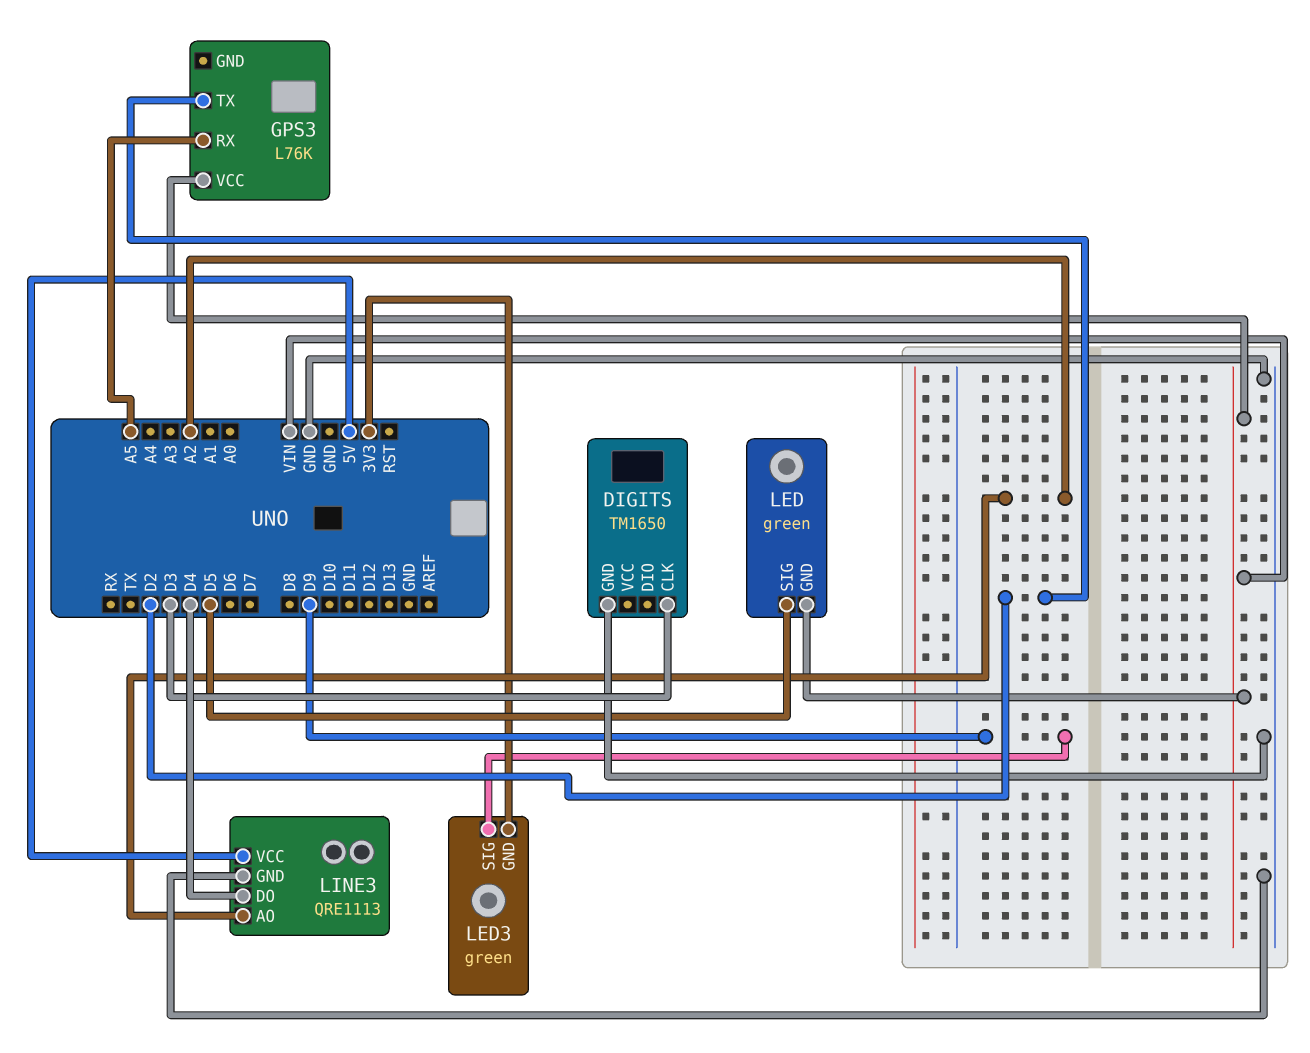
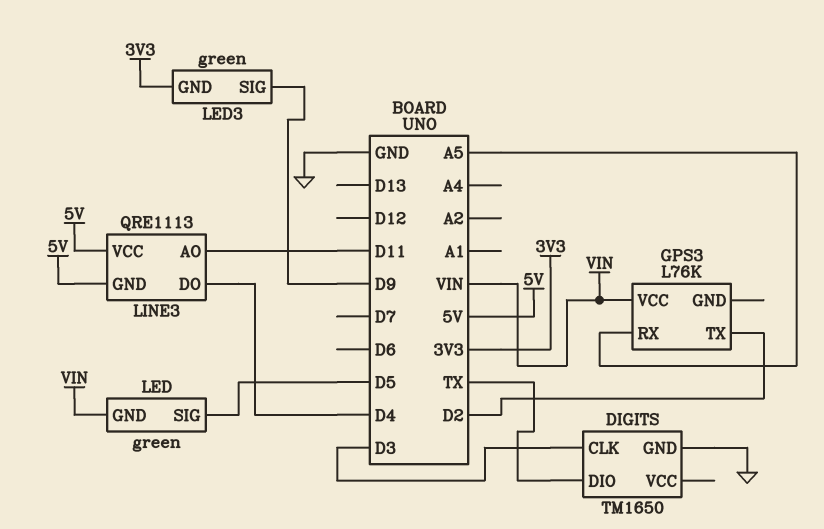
DIGITS pin DIO: none -> TX
LINE3 pin AO: A2 -> D11
LINE3 pin GND: GND -> 5V

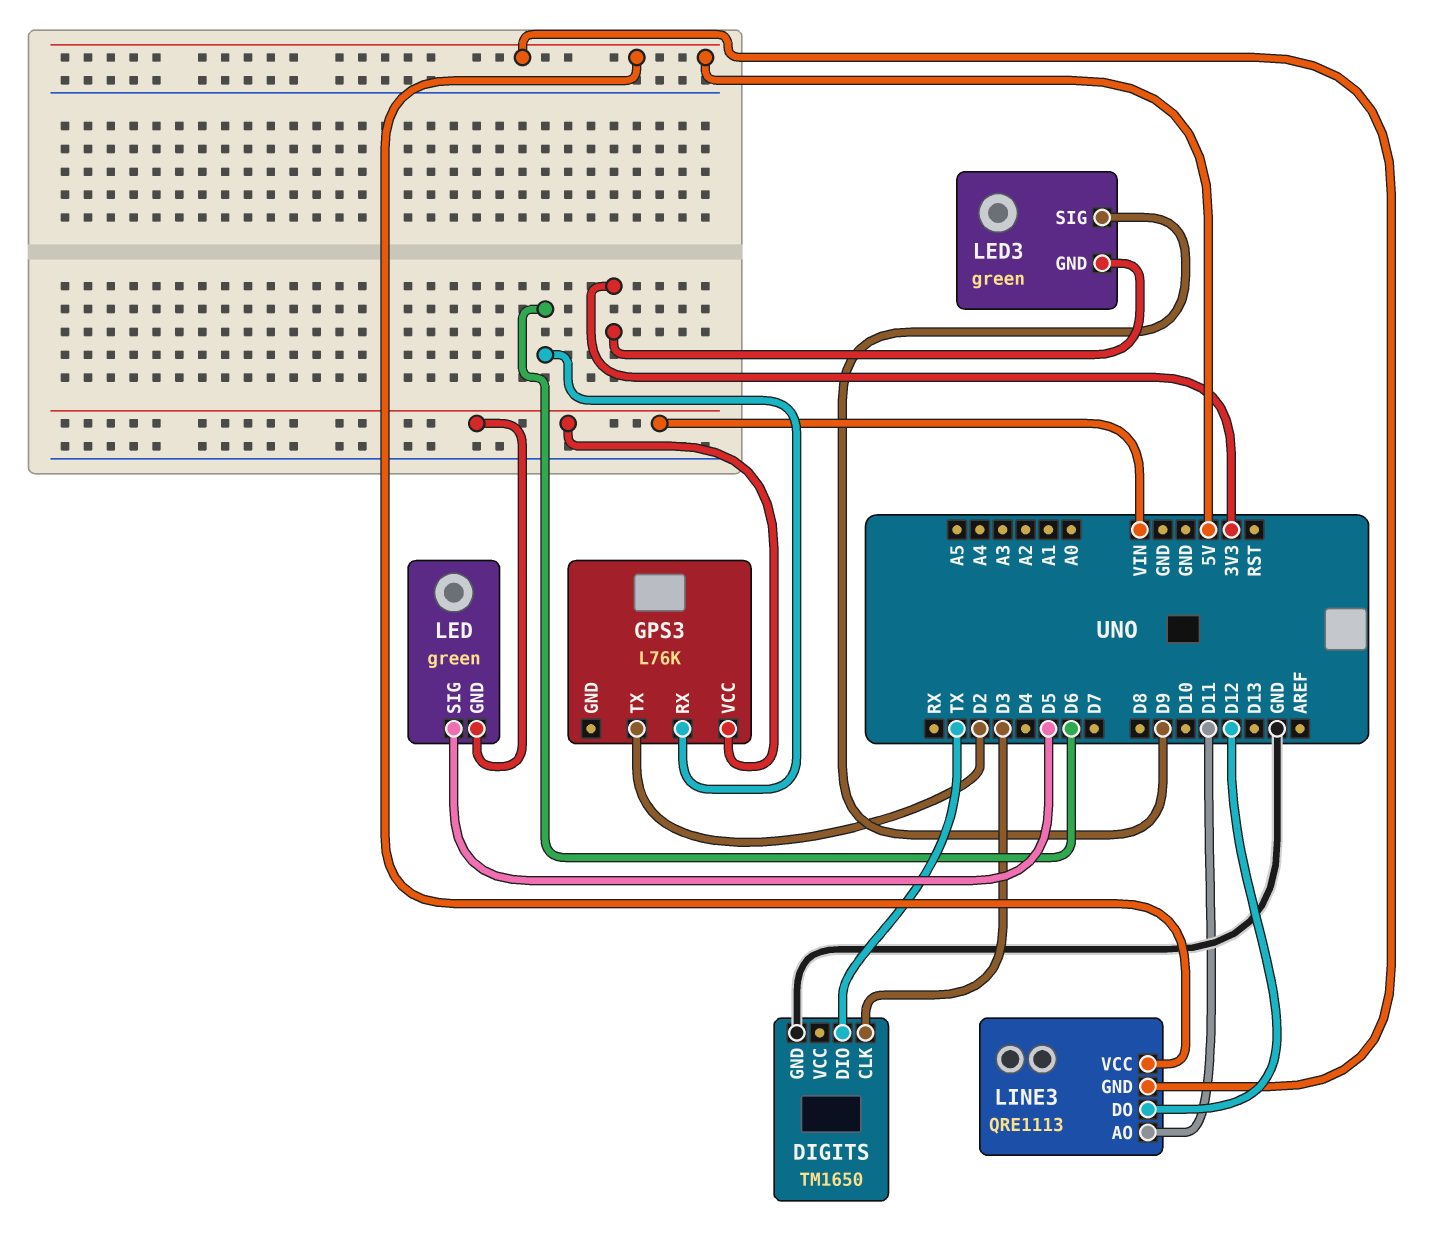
GPS3 pin RX: A5 -> D6
LINE3 pin DO: D4 -> D12

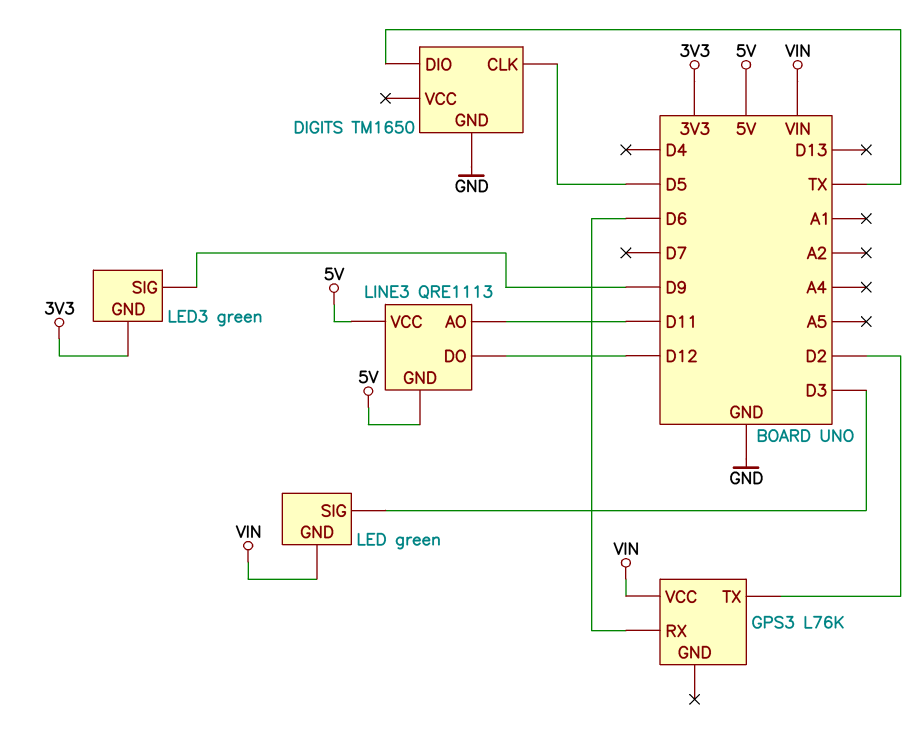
DIGITS pin CLK: D3 -> D5
LED pin SIG: D5 -> D3

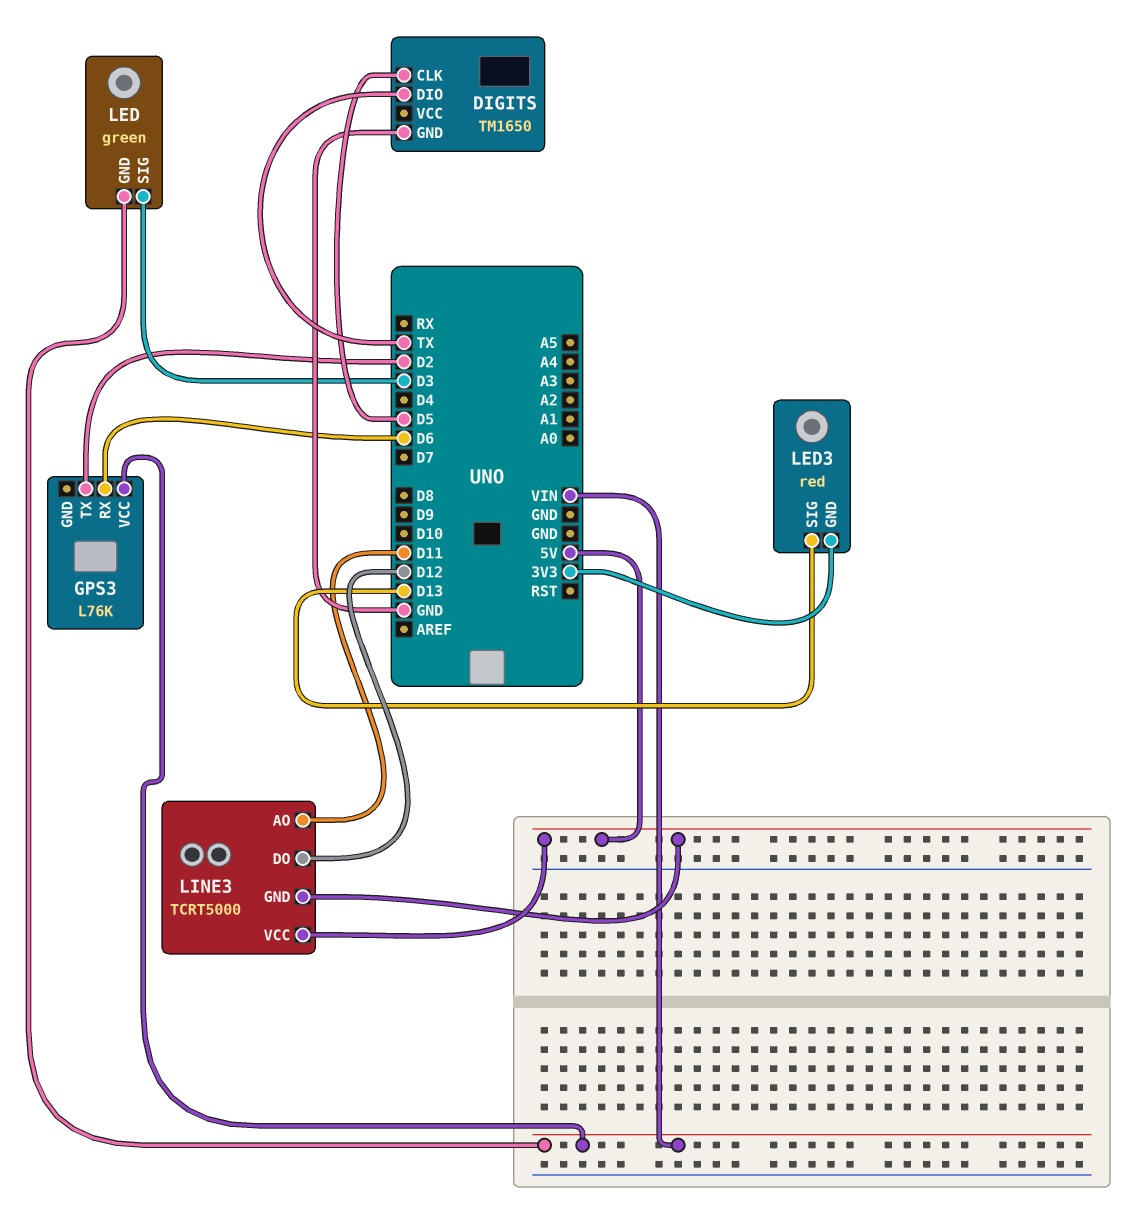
LED3: green -> red
LED3 pin SIG: D9 -> D13
LINE3: QRE1113 -> TCRT5000

